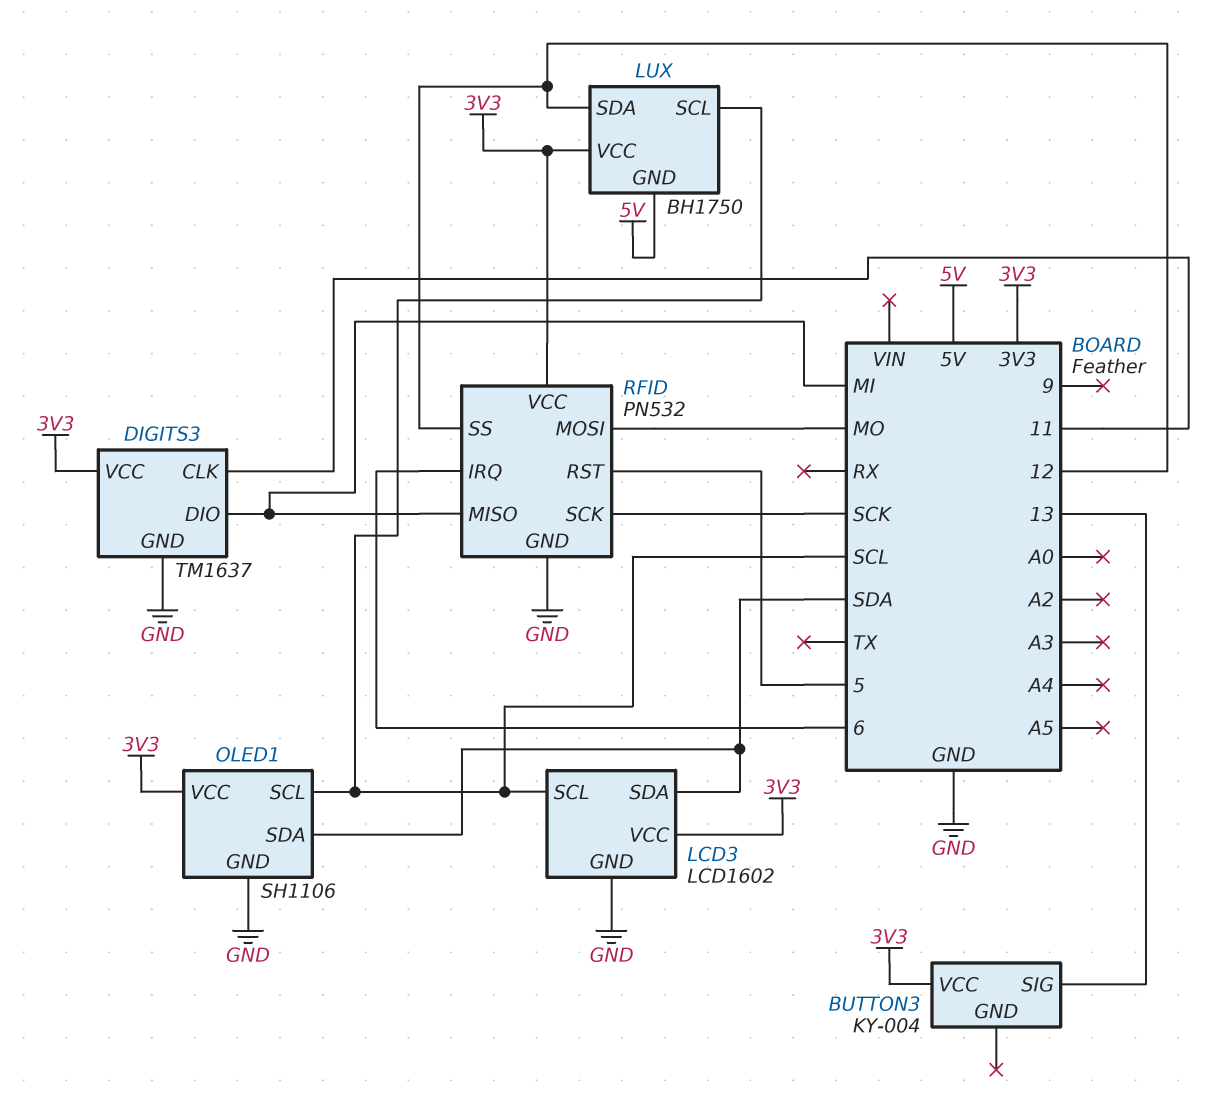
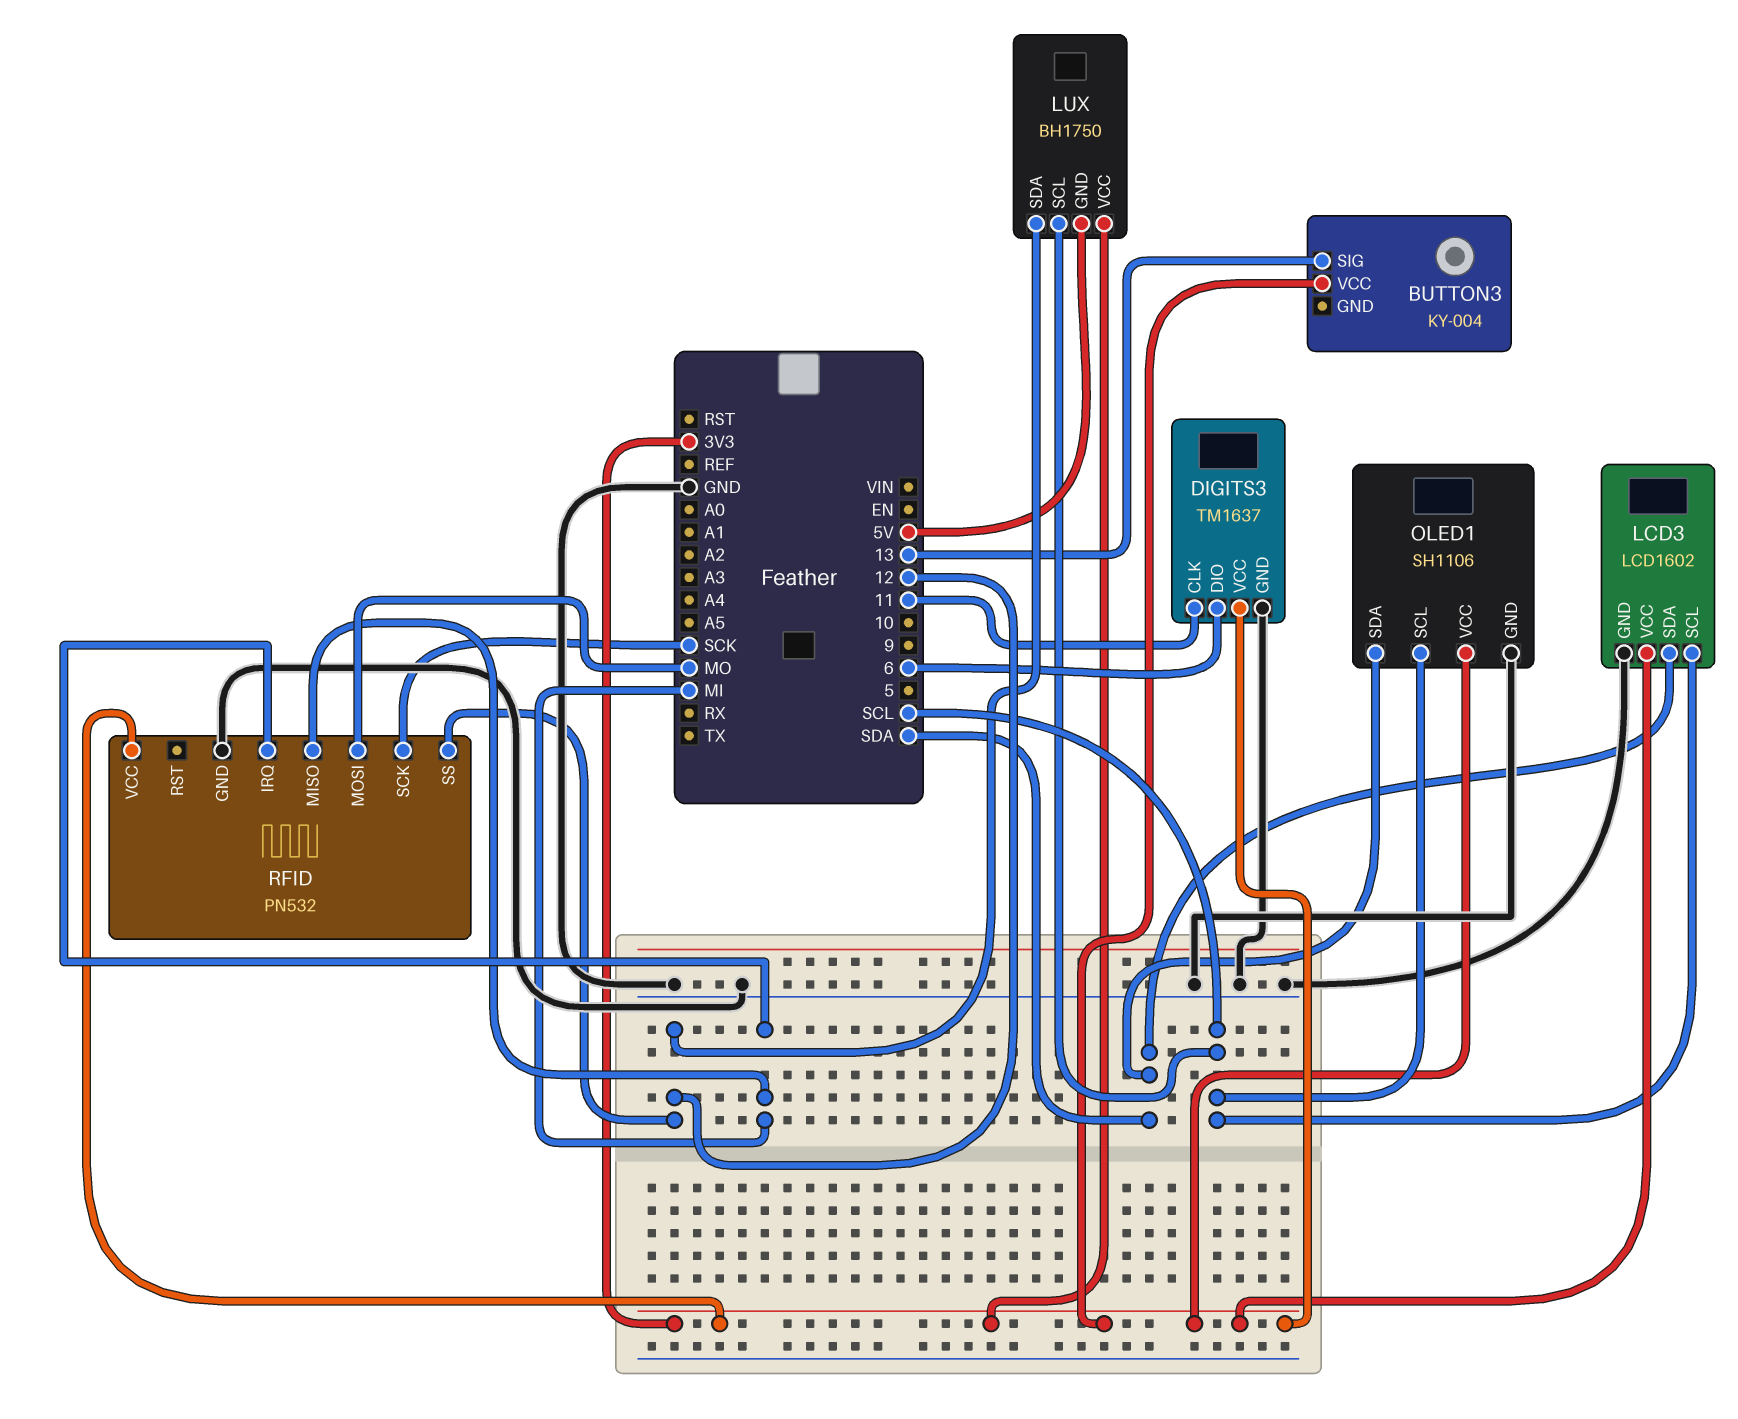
DIGITS3 pin DIO: MI -> 6
RFID pin IRQ: 6 -> MI
RFID pin RST: 5 -> none

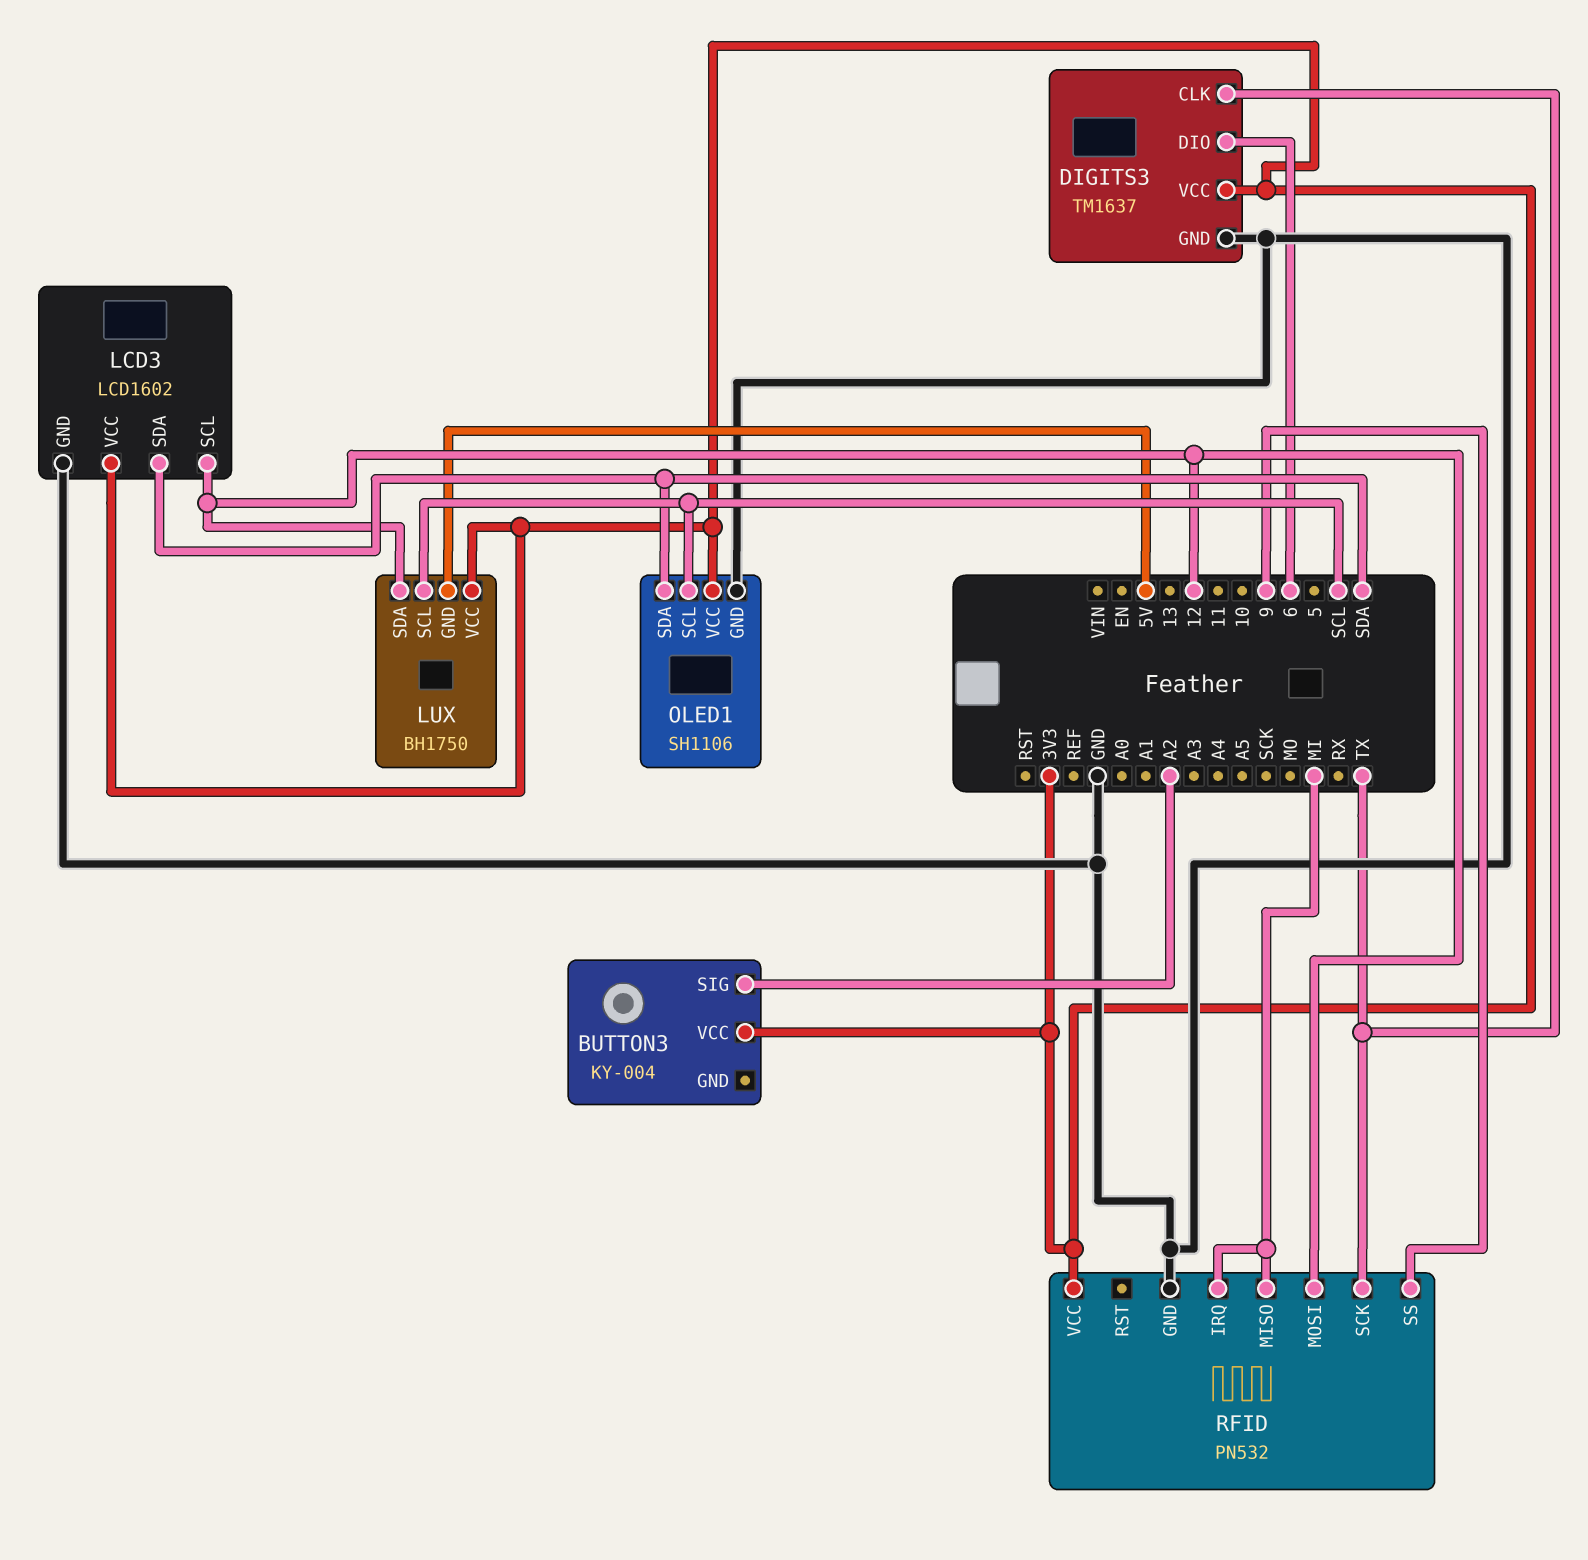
BUTTON3 pin SIG: 13 -> A2
DIGITS3 pin CLK: 11 -> TX
LCD3 pin SCL: SCL -> 12
RFID pin MOSI: MO -> 12
RFID pin SCK: SCK -> TX
RFID pin SS: 12 -> 9

